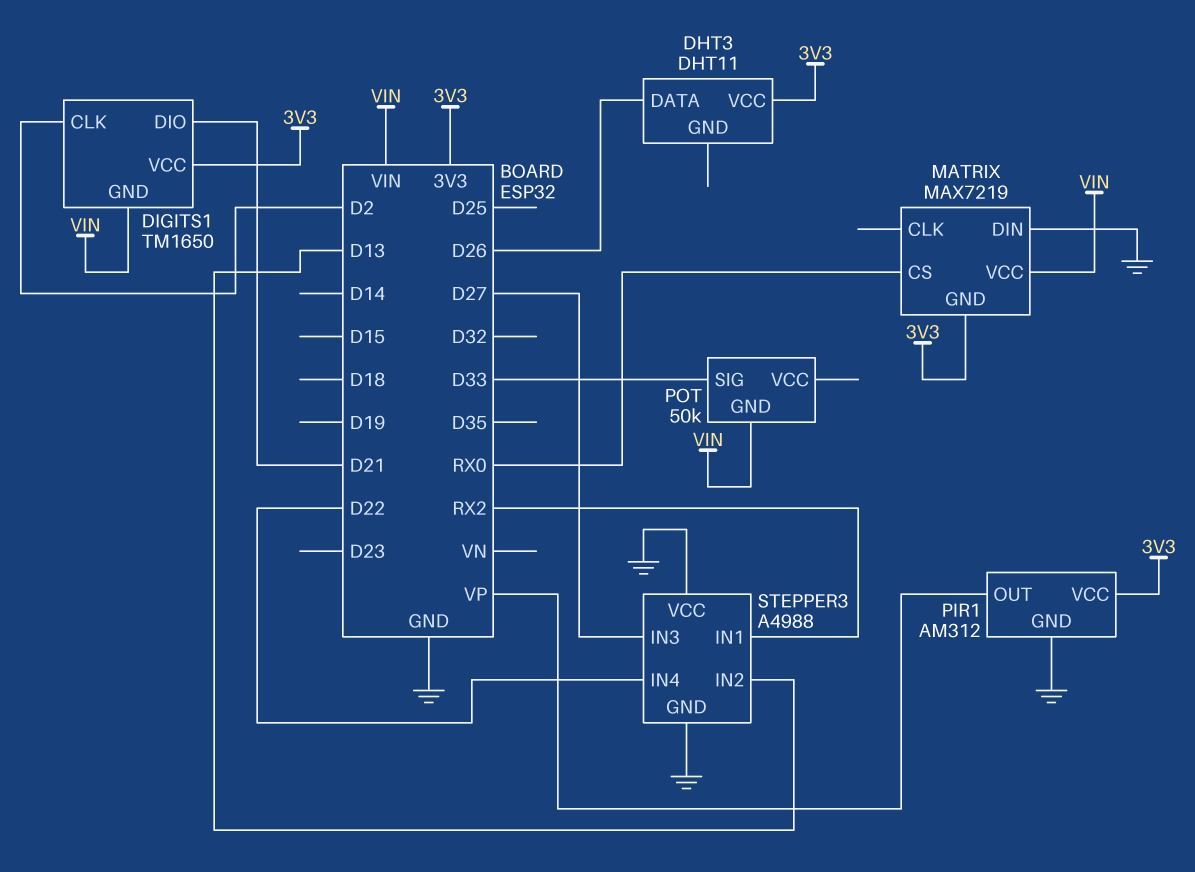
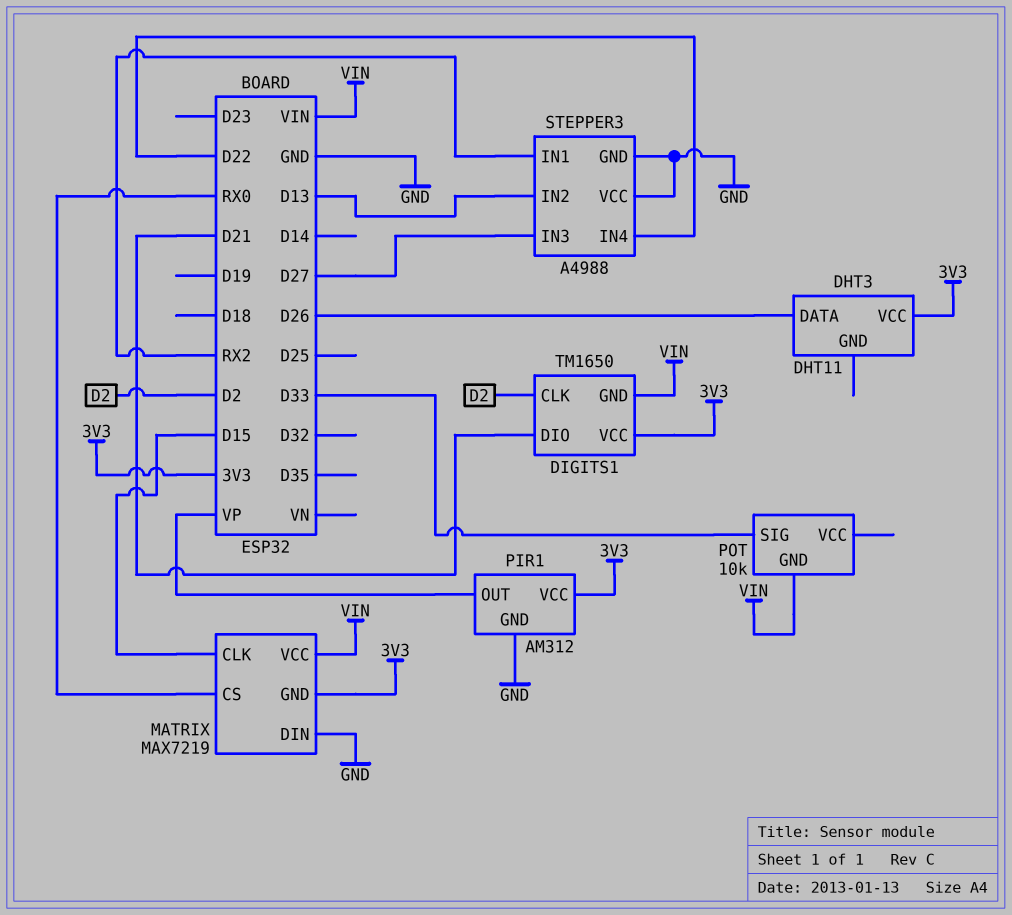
MATRIX pin CLK: none -> D15
POT: 50k -> 10k

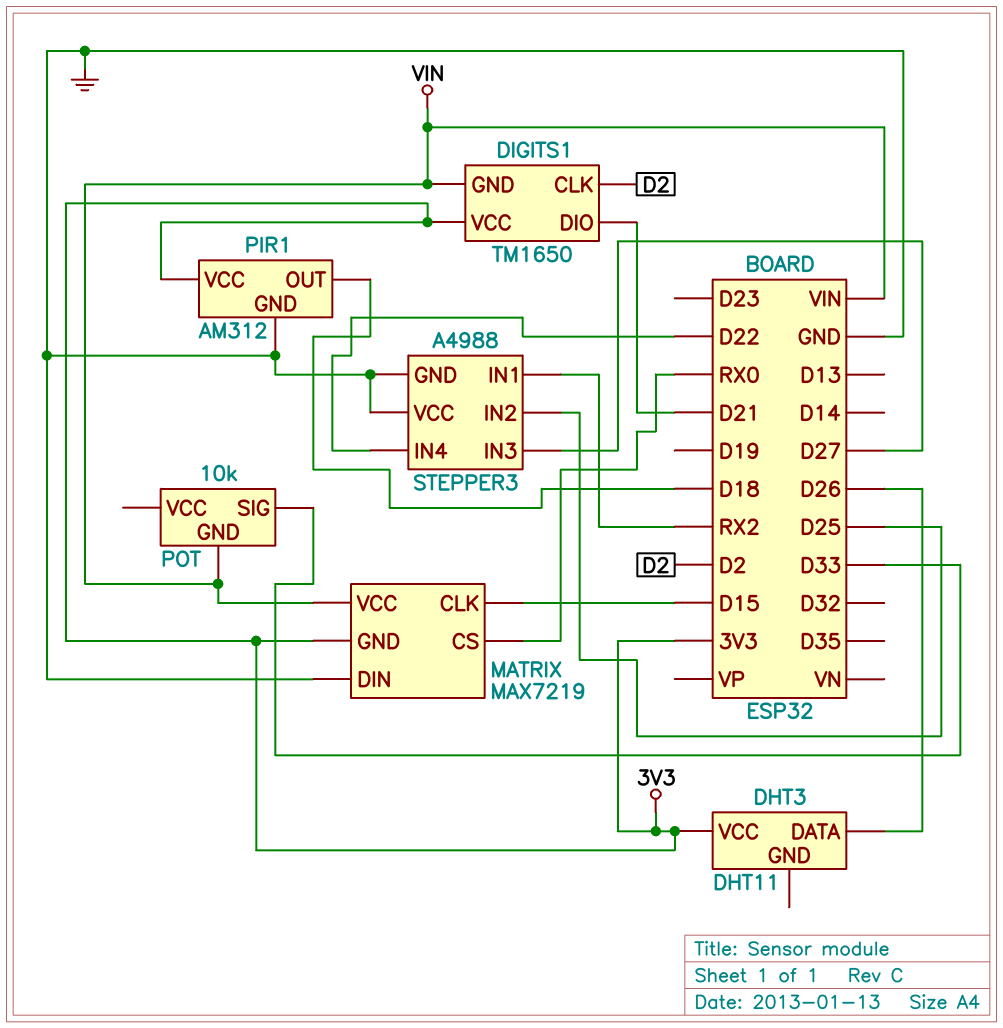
PIR1 pin OUT: VP -> D18
STEPPER3 pin IN2: D13 -> D25

